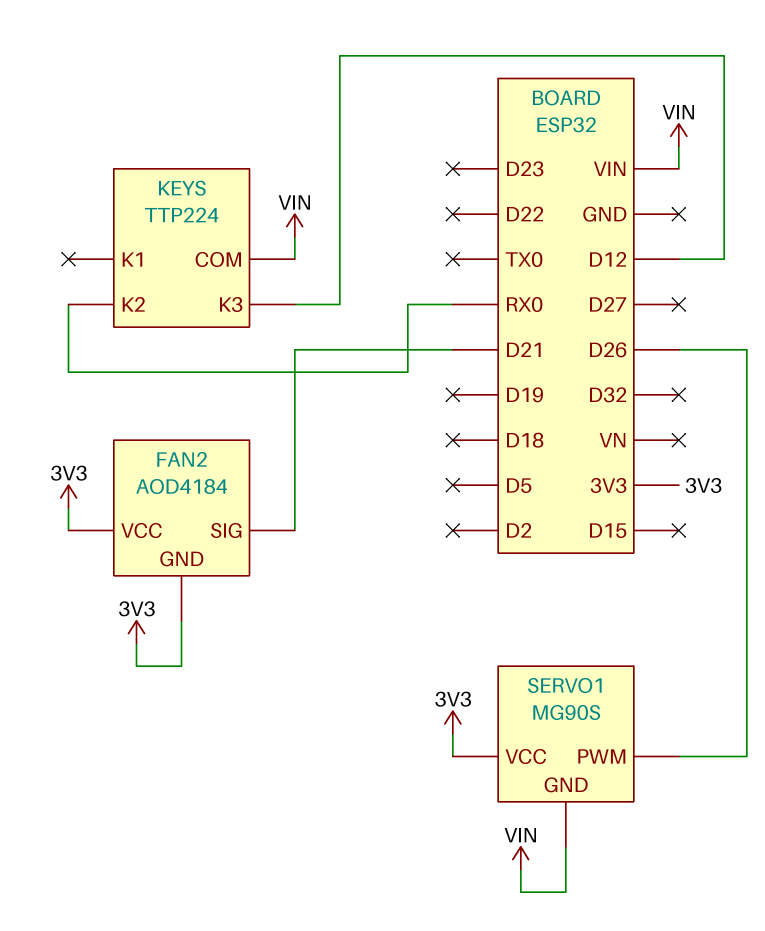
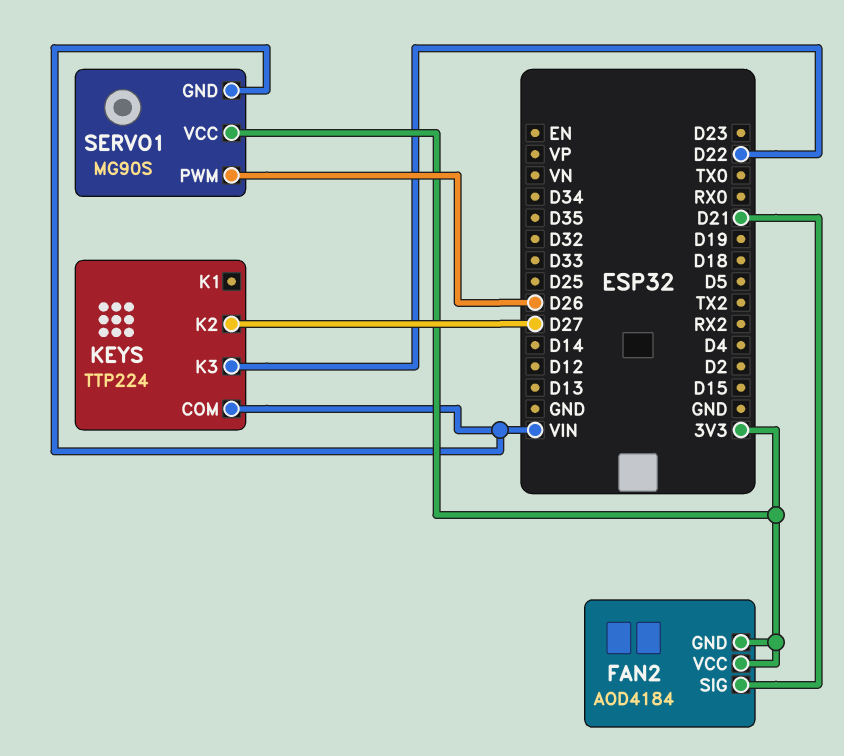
KEYS pin K2: RX0 -> D27
KEYS pin K3: D12 -> D22

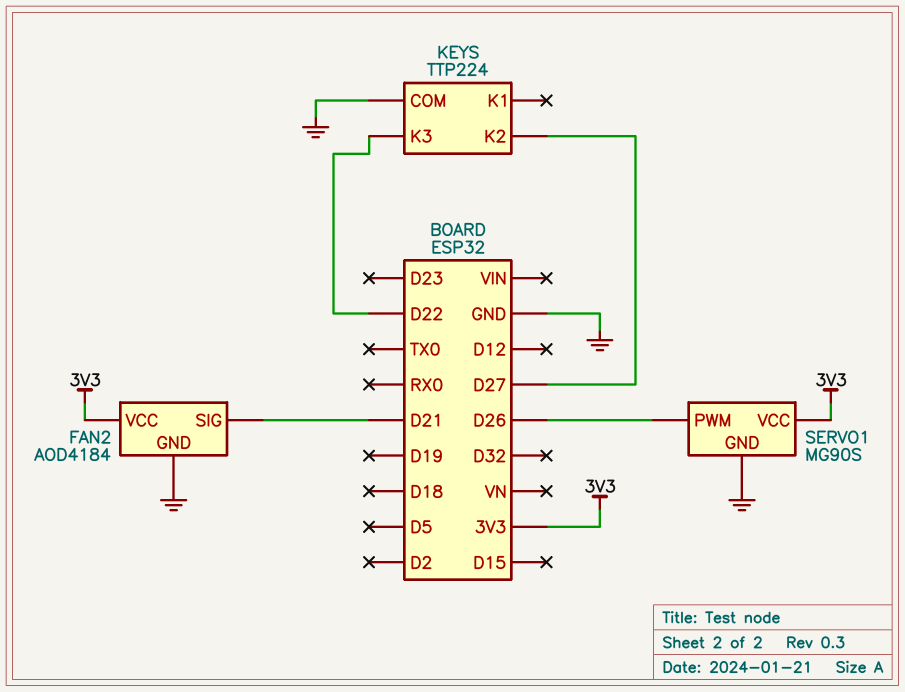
FAN2 pin GND: 3V3 -> GND
KEYS pin COM: VIN -> GND
SERVO1 pin GND: VIN -> GND

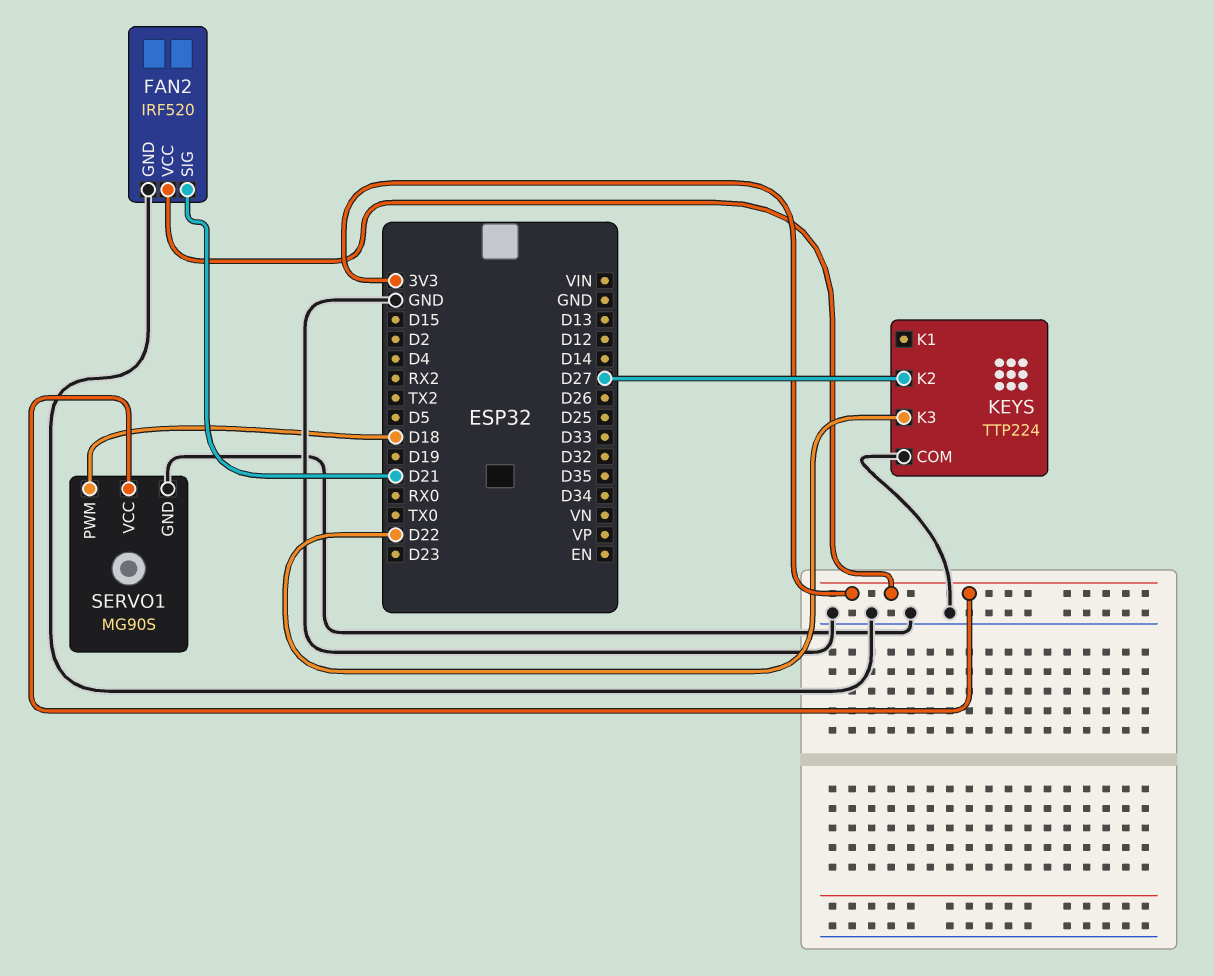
FAN2: AOD4184 -> IRF520
SERVO1 pin PWM: D26 -> D18

